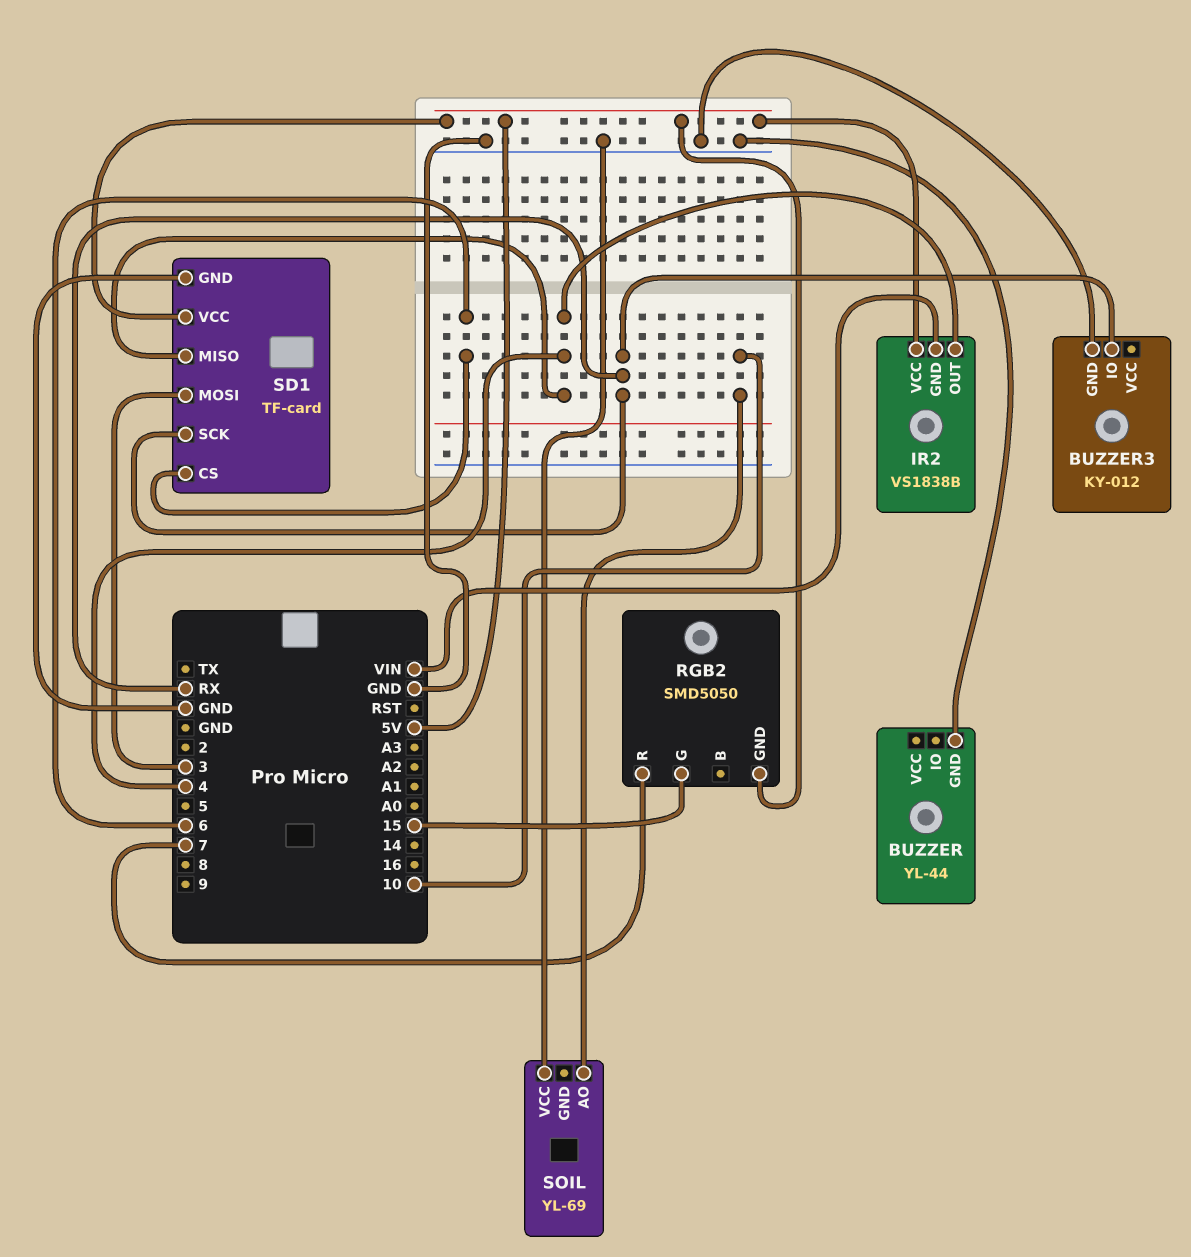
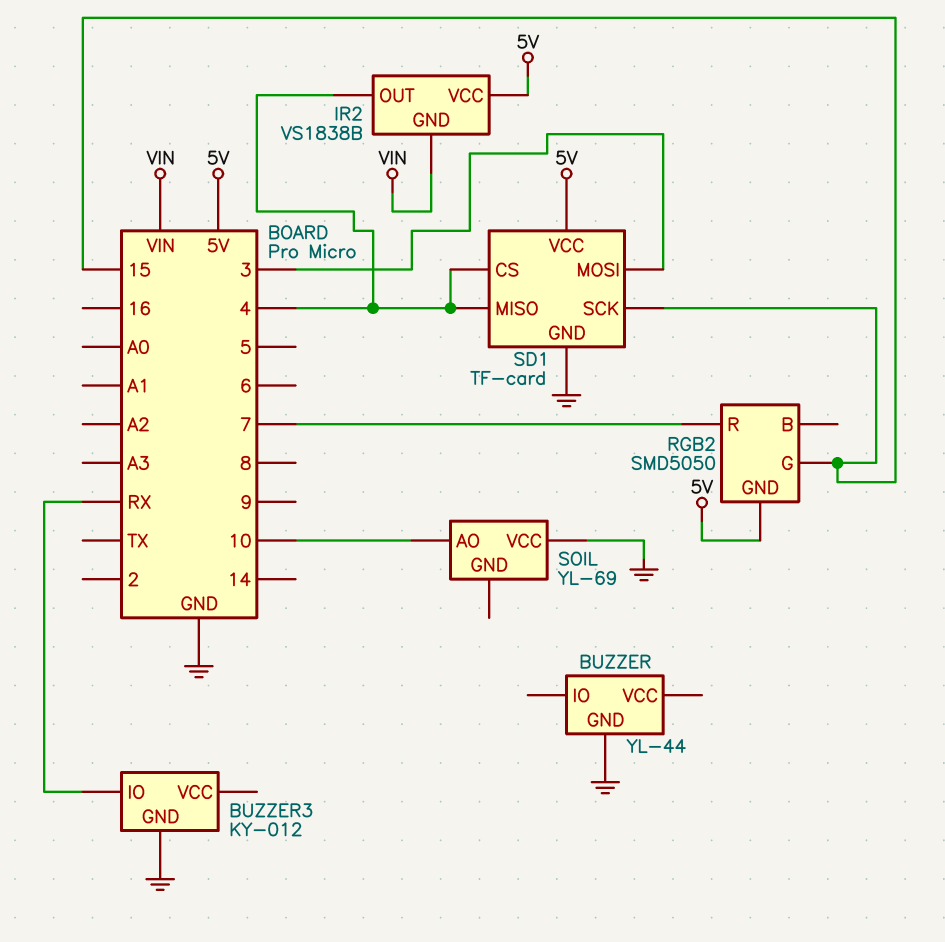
SD1 pin CS: 6 -> 4
SD1 pin SCK: RX -> 15

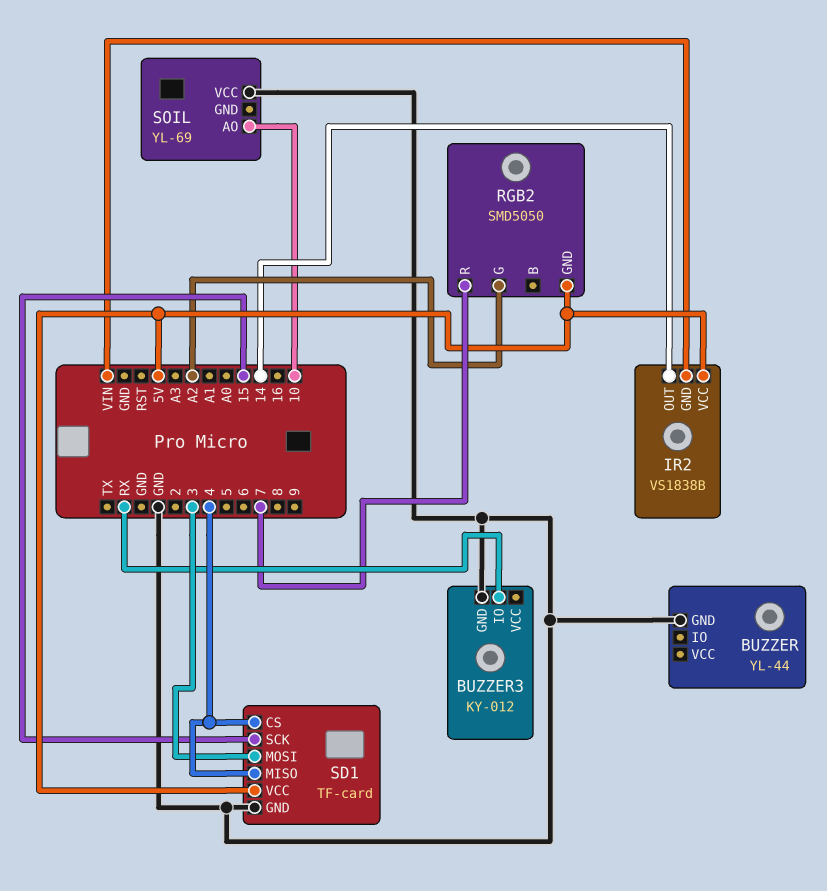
IR2 pin OUT: 4 -> 14
RGB2 pin G: 15 -> A2

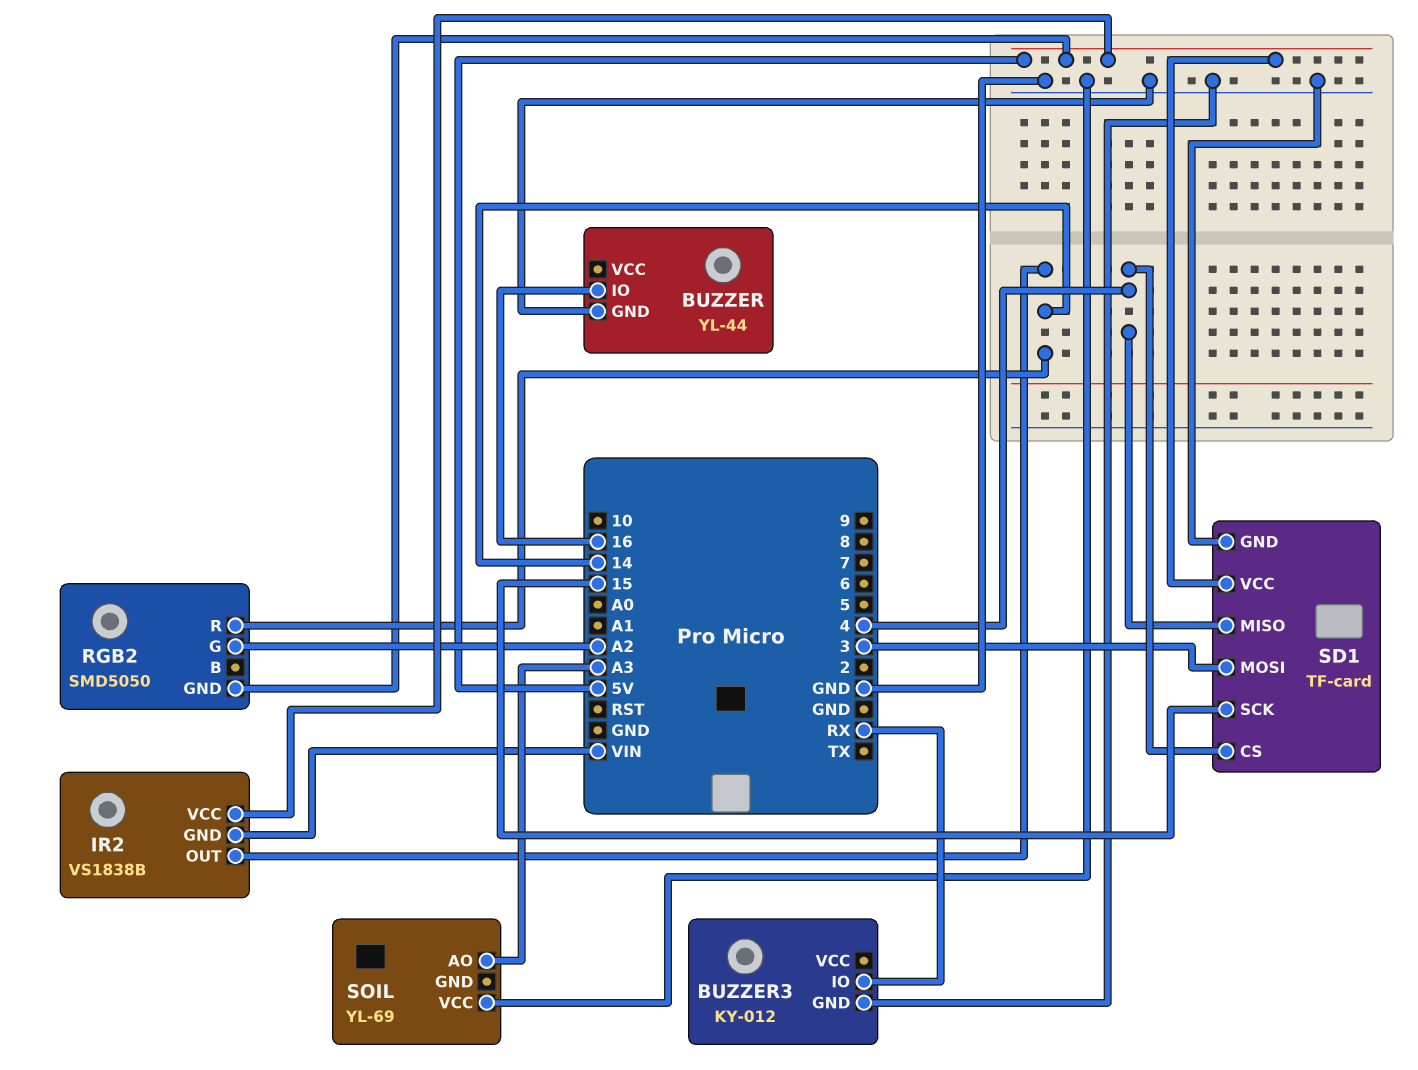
BUZZER pin IO: none -> 16
RGB2 pin R: 7 -> 14
SOIL pin AO: 10 -> A3

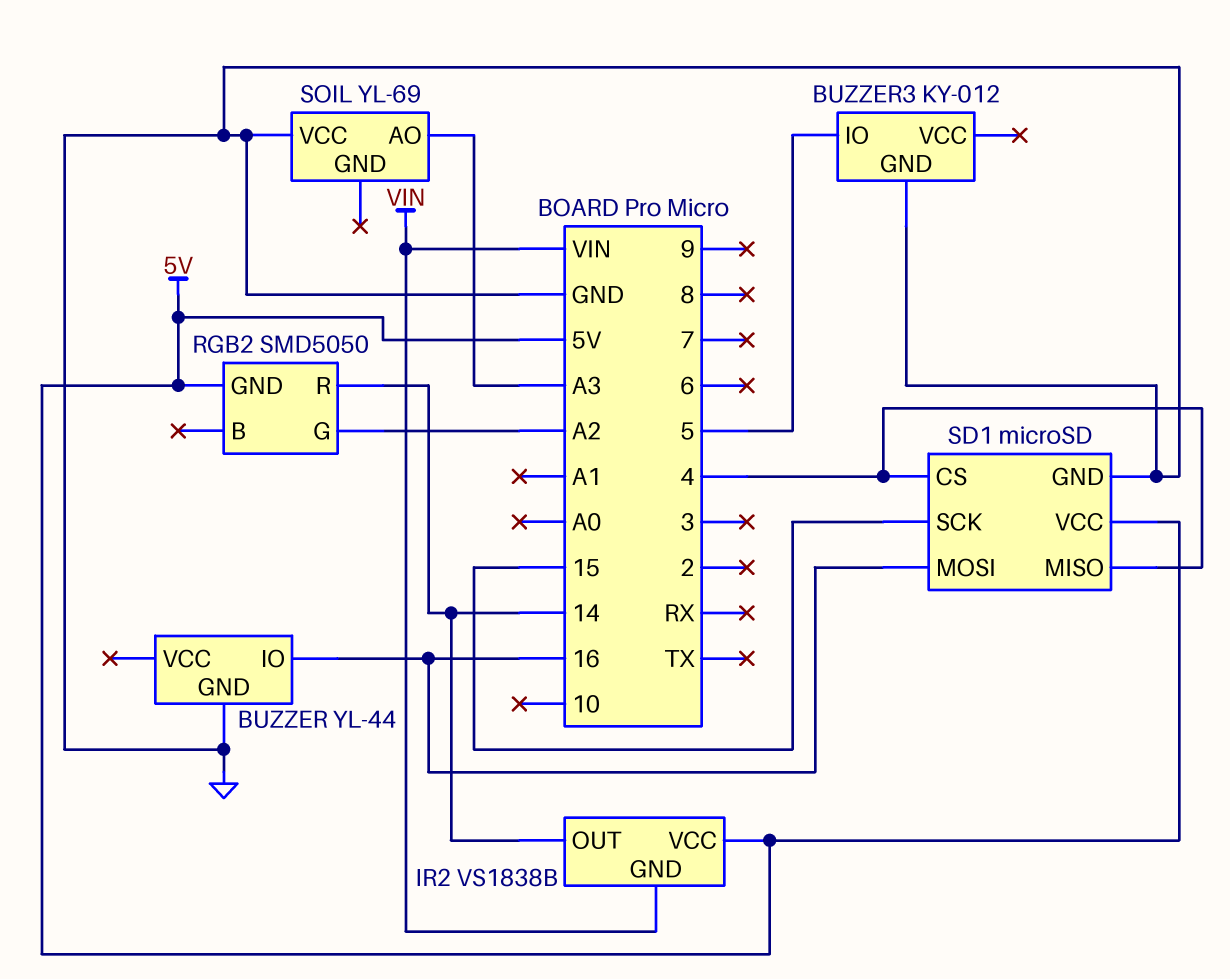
BUZZER3 pin IO: RX -> 5
SD1: TF-card -> microSD
SD1 pin MOSI: 3 -> 16

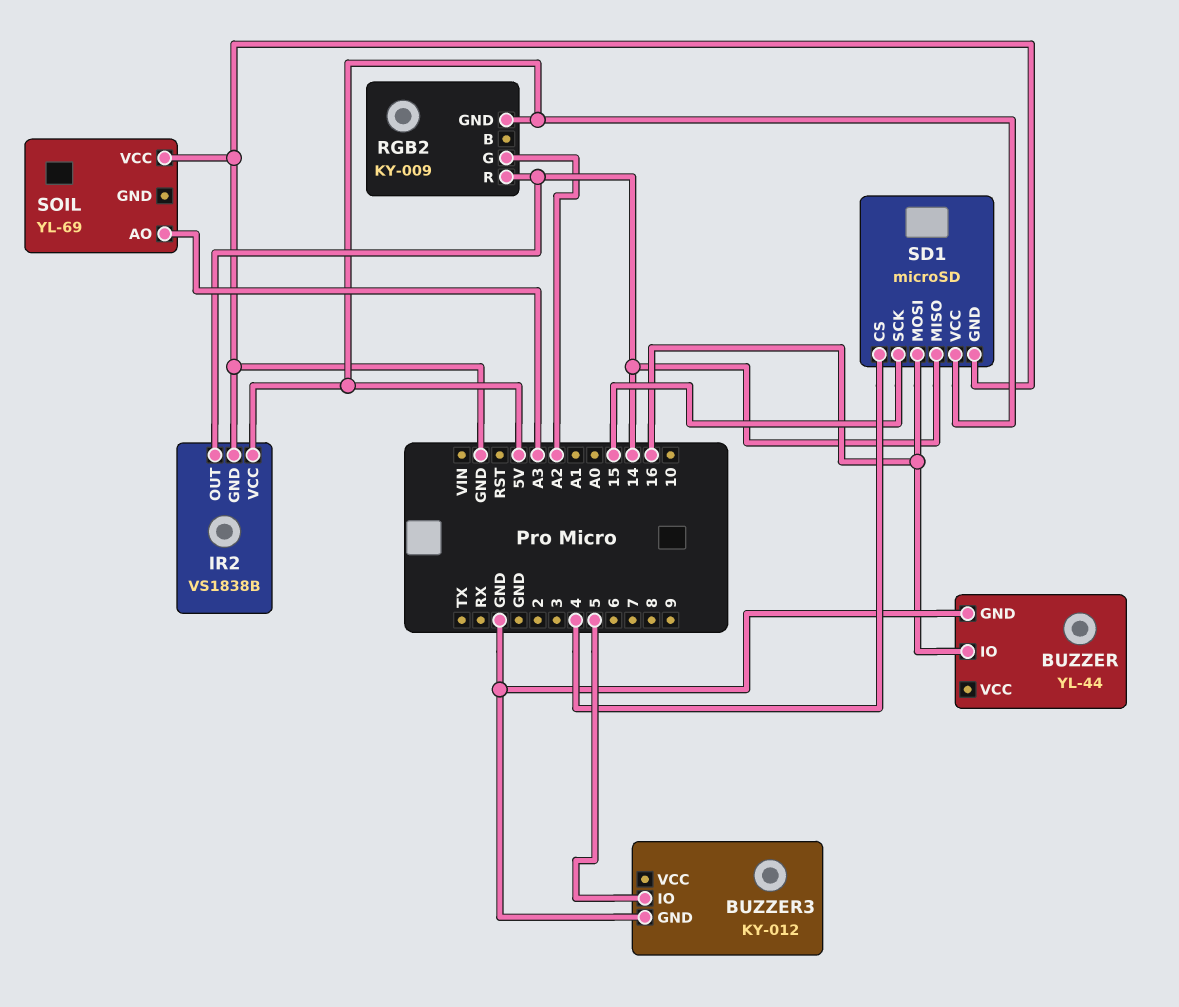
IR2 pin GND: VIN -> GND
RGB2: SMD5050 -> KY-009
SD1 pin MISO: 4 -> 14

